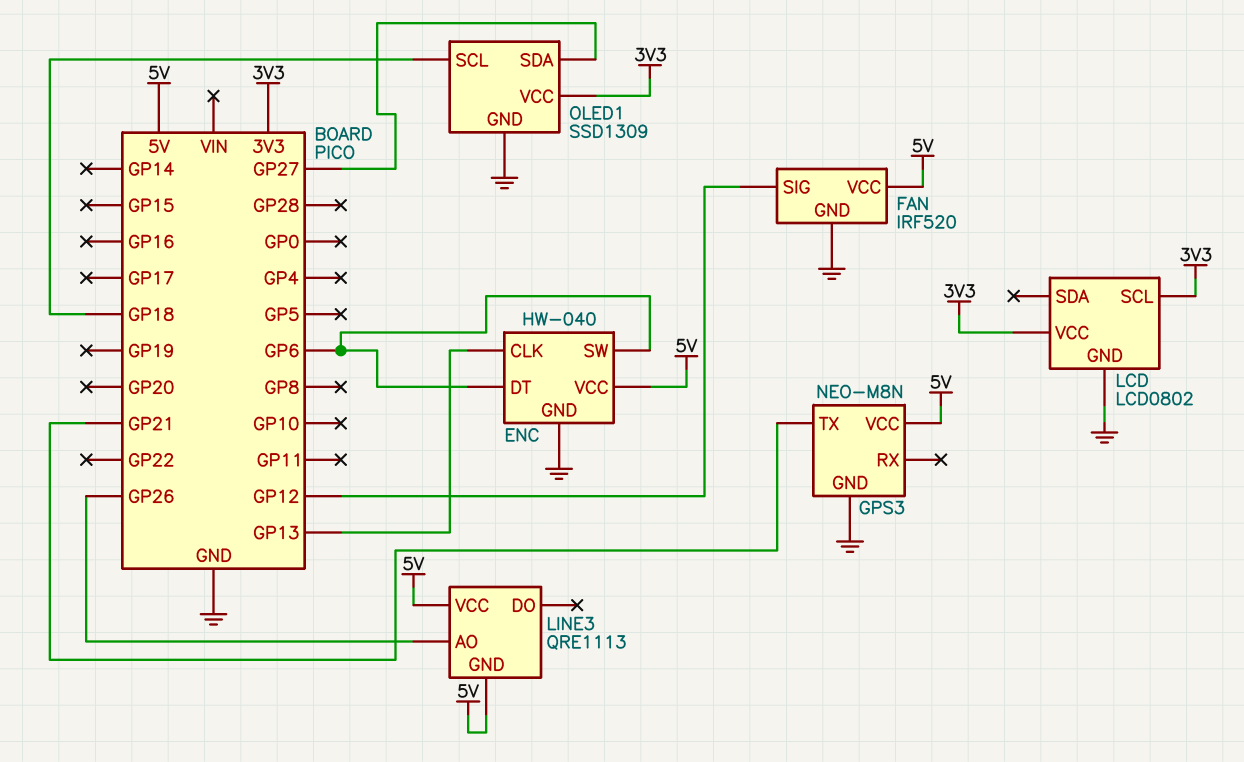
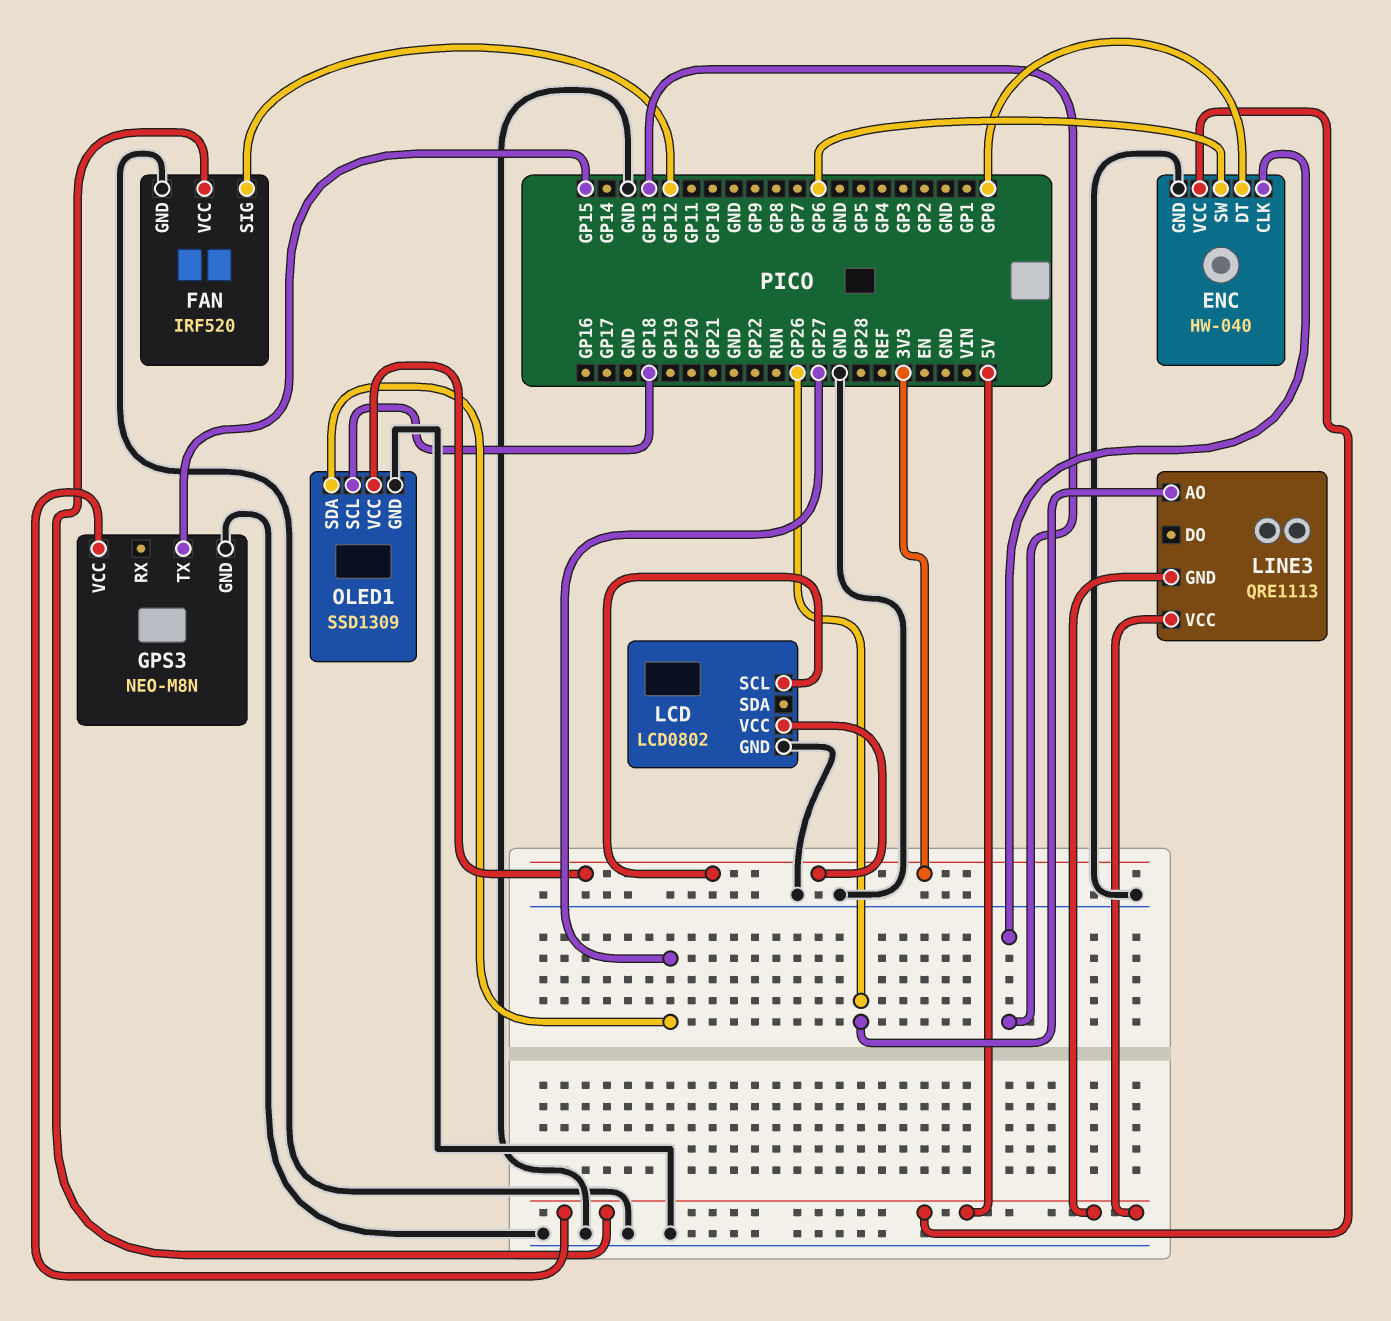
ENC pin DT: GP6 -> GP0
GPS3 pin TX: GP21 -> GP15

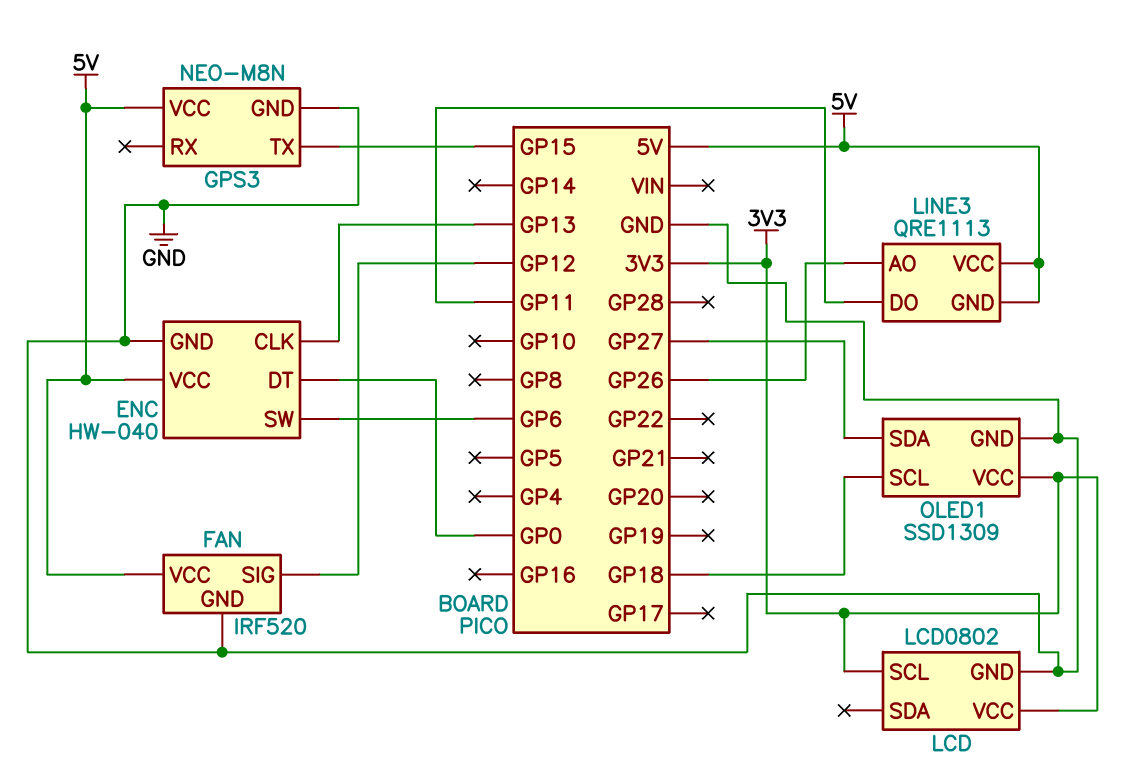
LINE3 pin DO: none -> GP11

